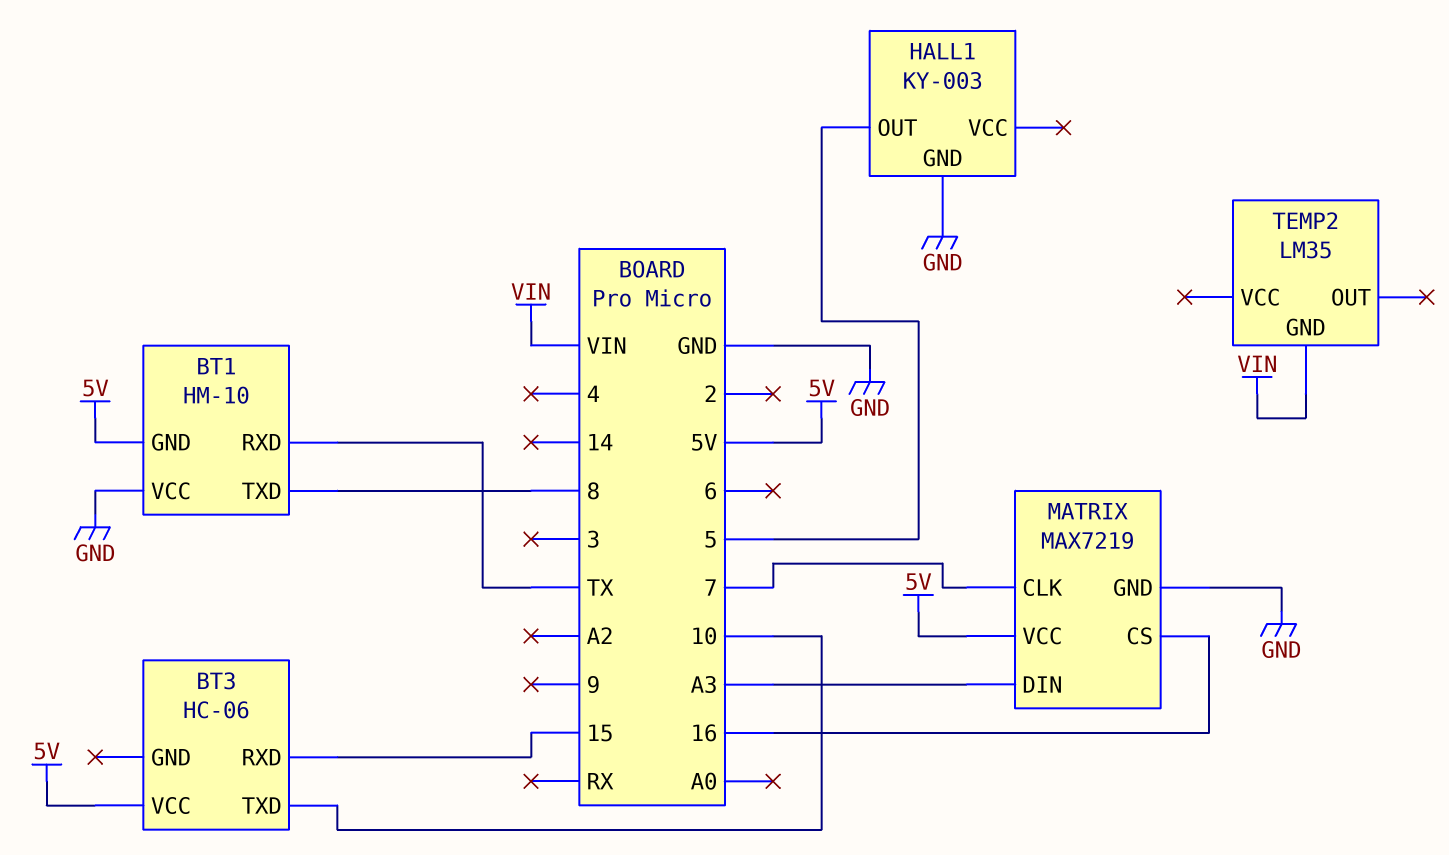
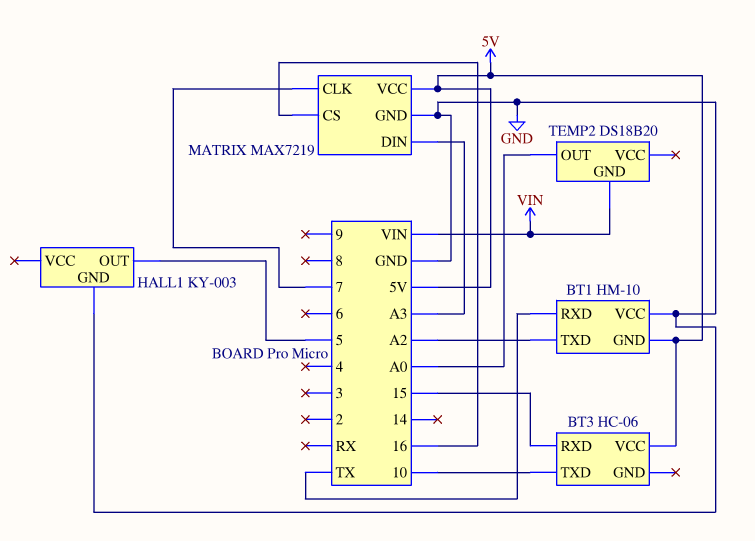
BT1 pin TXD: 8 -> A2
TEMP2: LM35 -> DS18B20
TEMP2 pin OUT: none -> A0

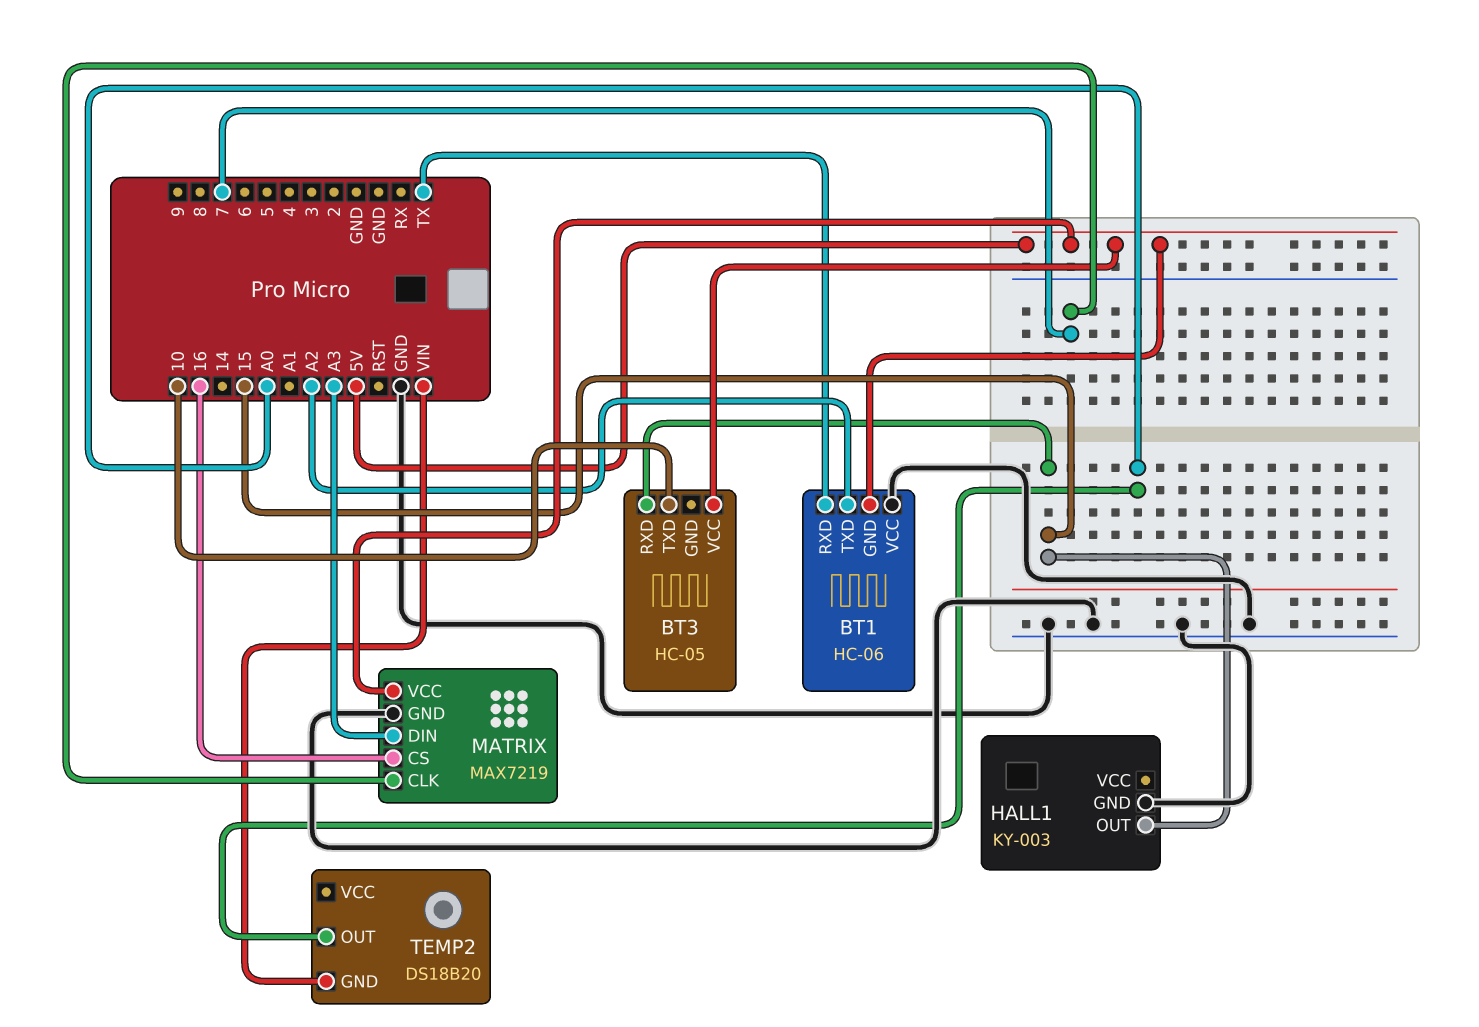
BT1: HM-10 -> HC-06
BT3: HC-06 -> HC-05
HALL1 pin OUT: 5 -> 15

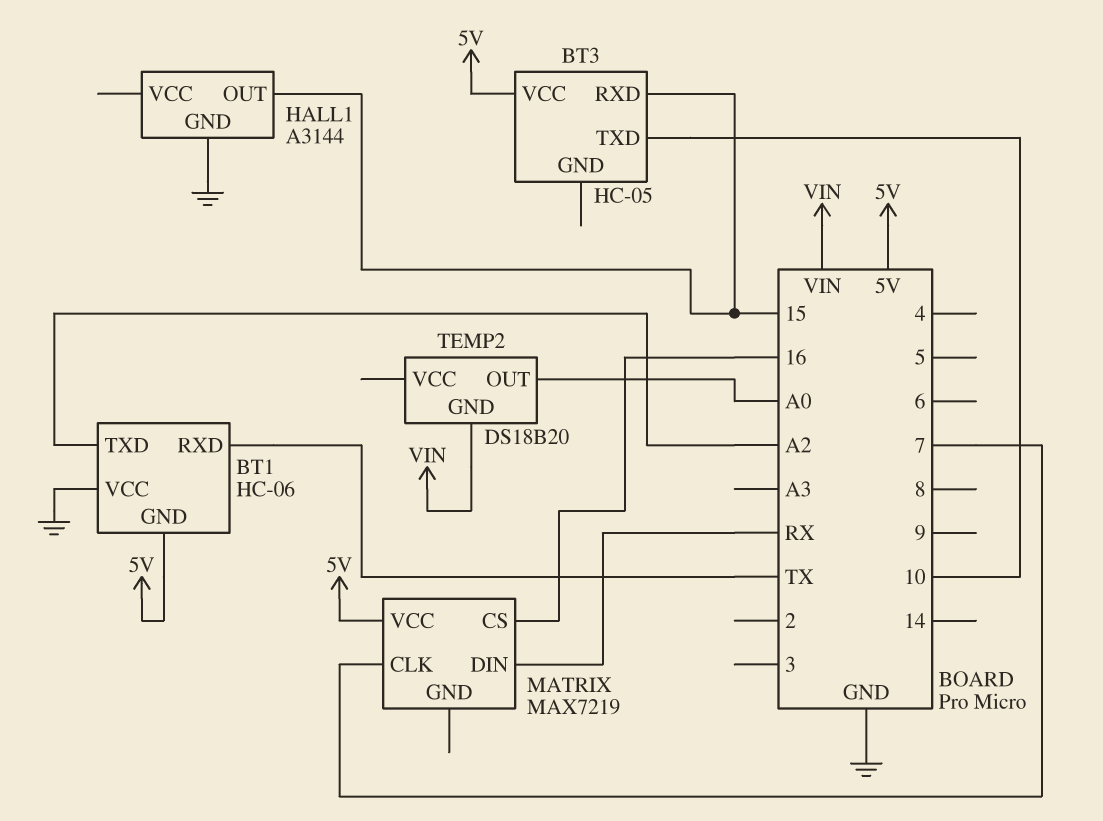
HALL1: KY-003 -> A3144
MATRIX pin DIN: A3 -> RX
MATRIX pin GND: GND -> none

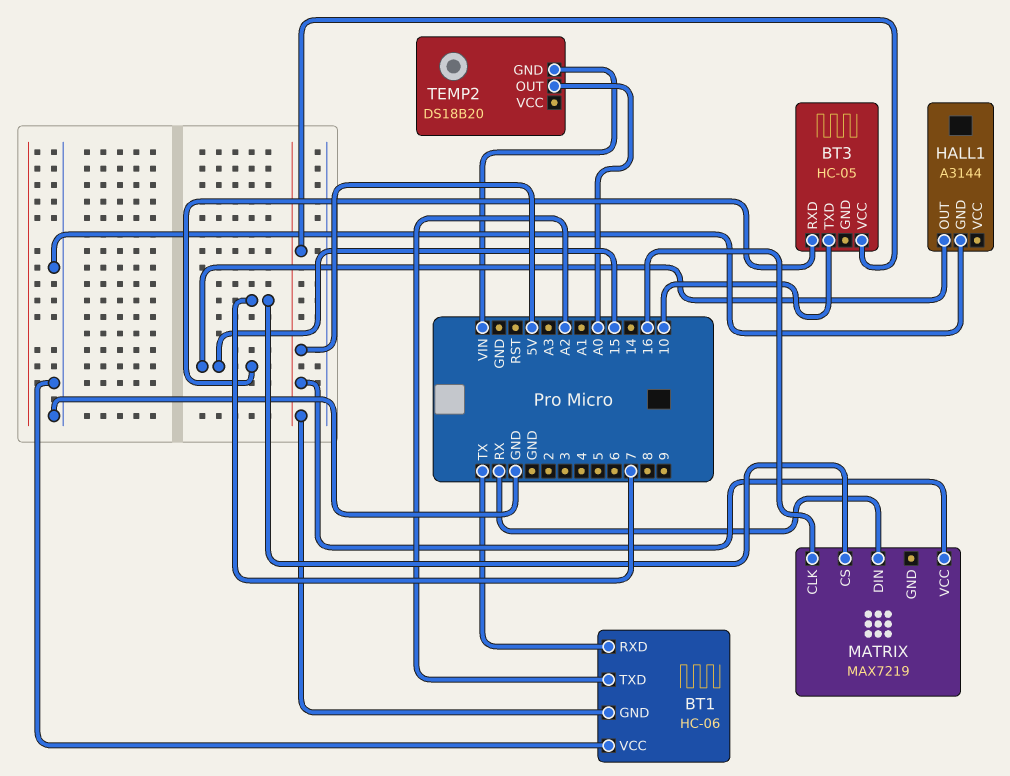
MATRIX pin CLK: 7 -> 16
MATRIX pin CS: 16 -> 7

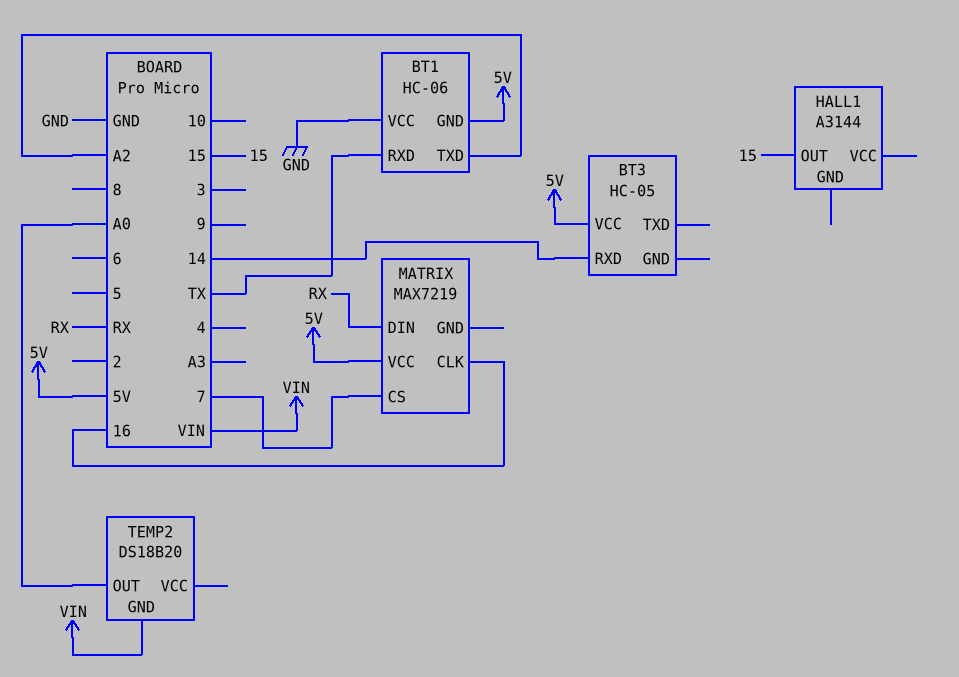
BT3 pin RXD: 15 -> 14
BT3 pin TXD: 10 -> none
HALL1 pin GND: GND -> none

